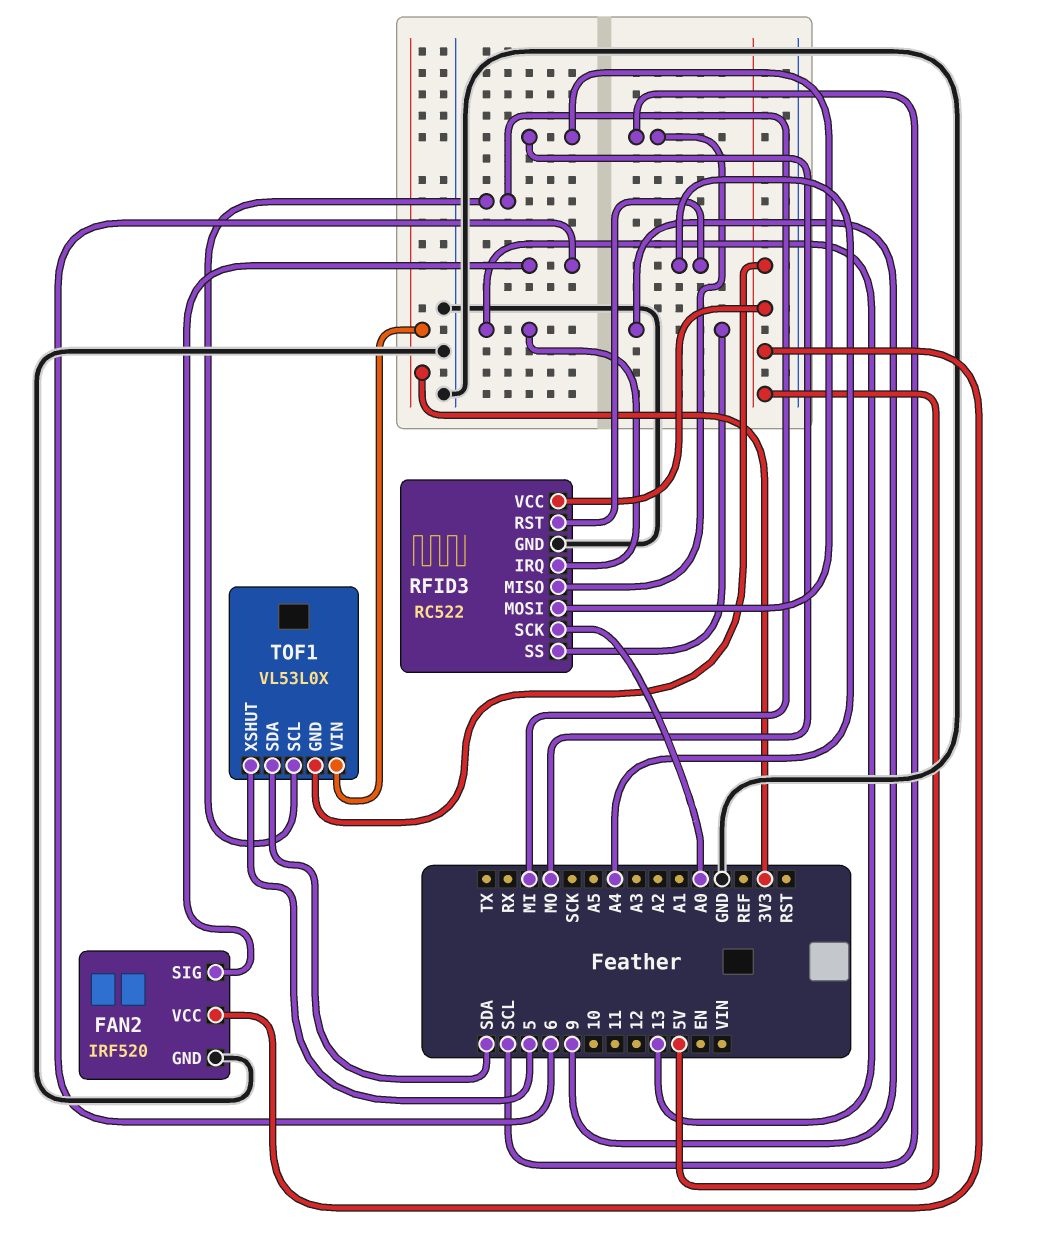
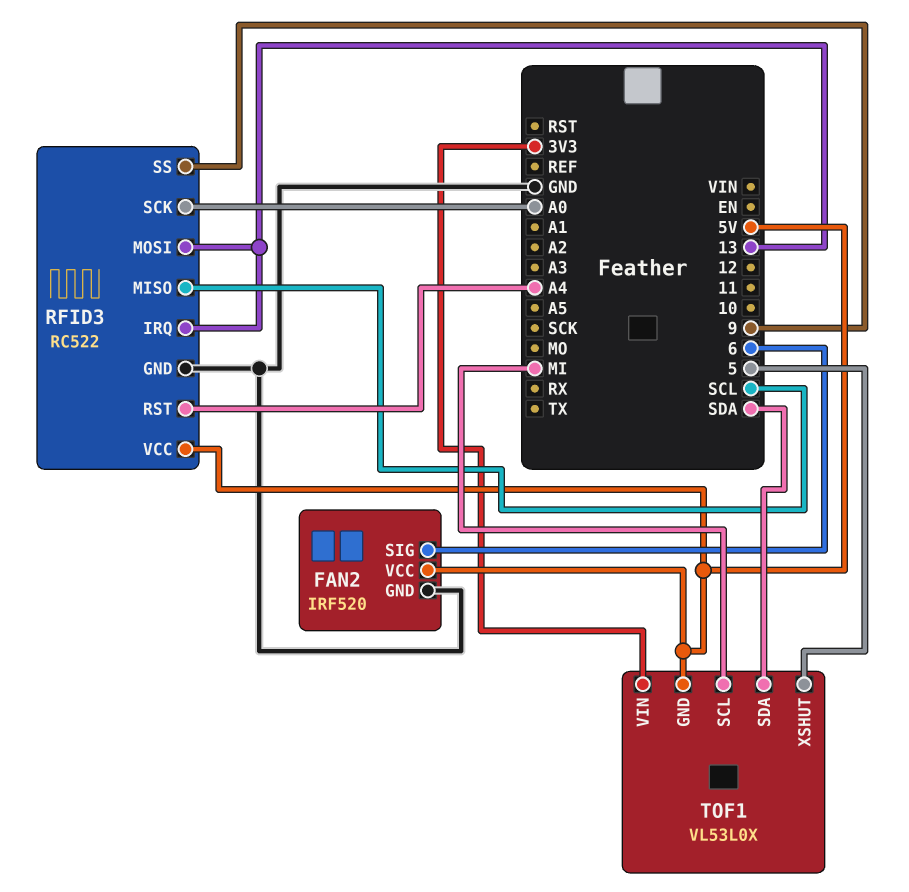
RFID3 pin MOSI: MO -> 13

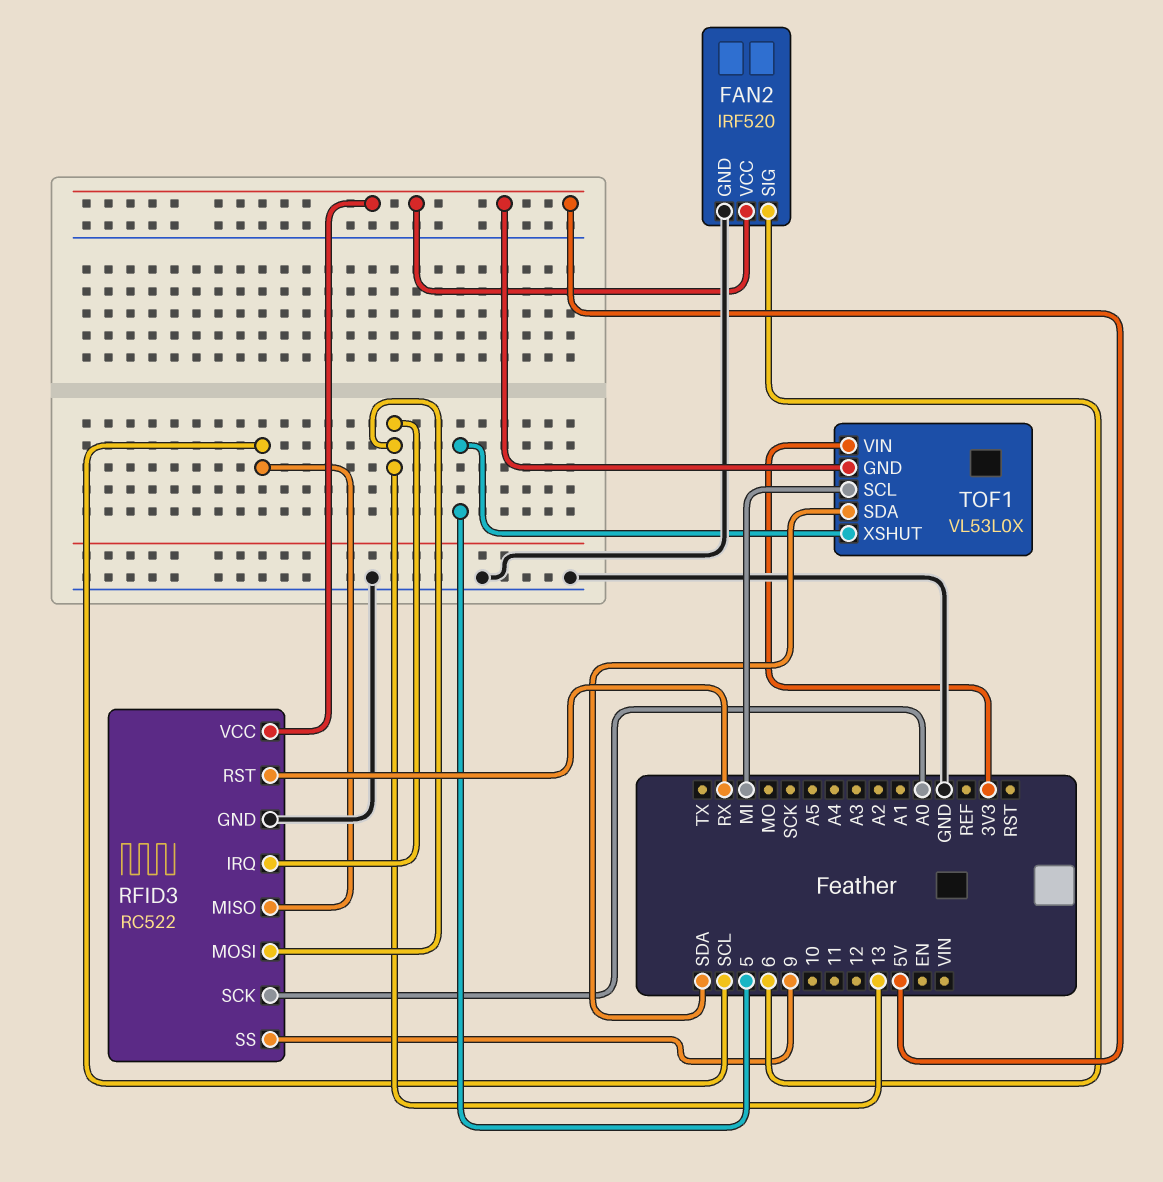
RFID3 pin RST: A4 -> RX

